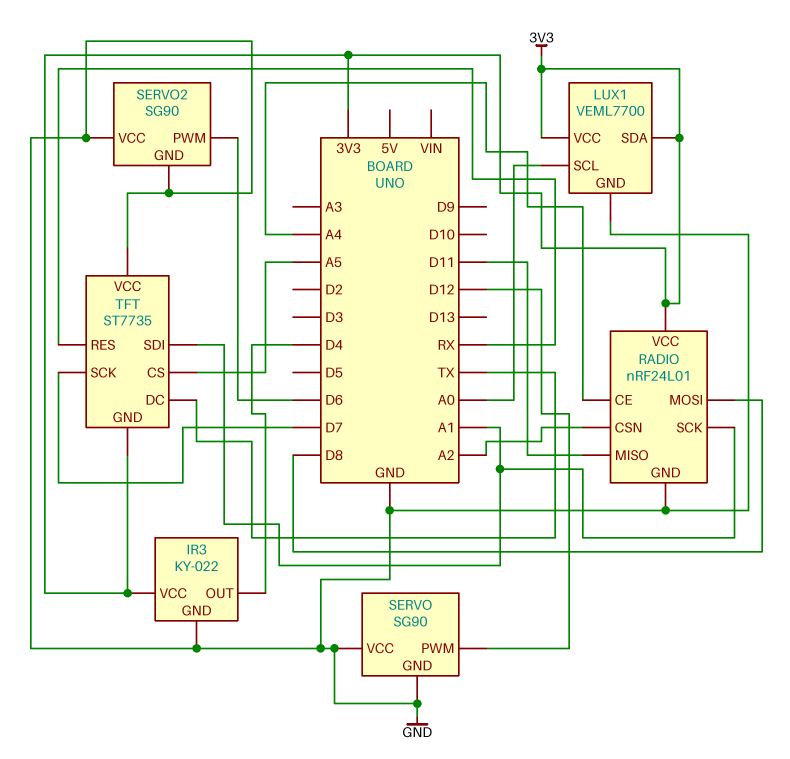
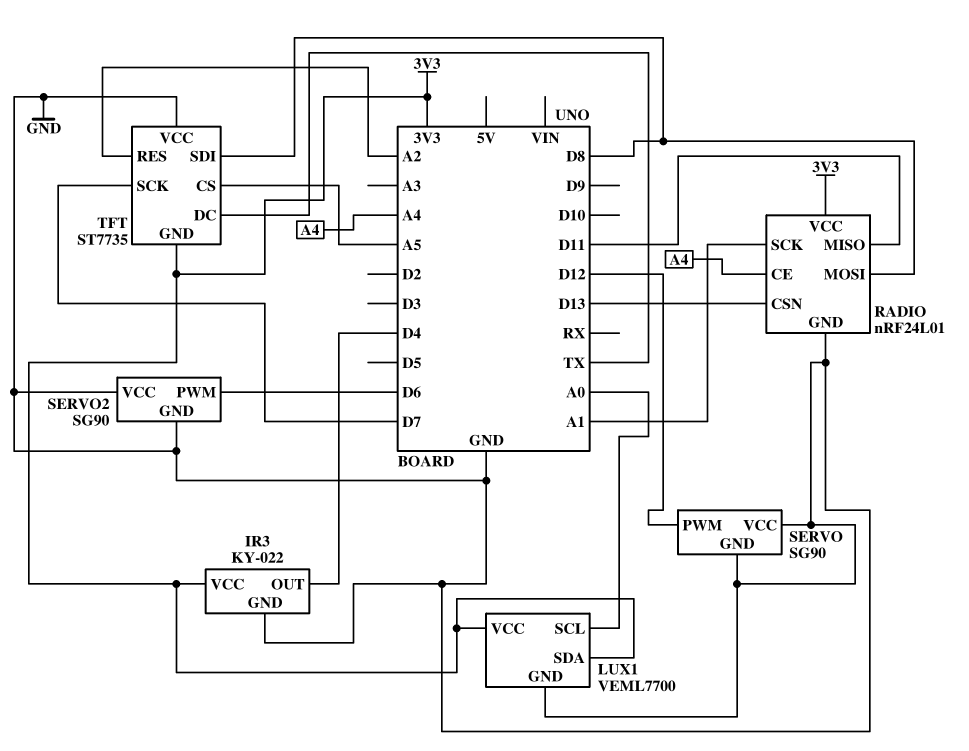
RADIO pin CSN: A2 -> D13
TFT pin RES: RX -> A2
TFT pin SDI: A1 -> D8

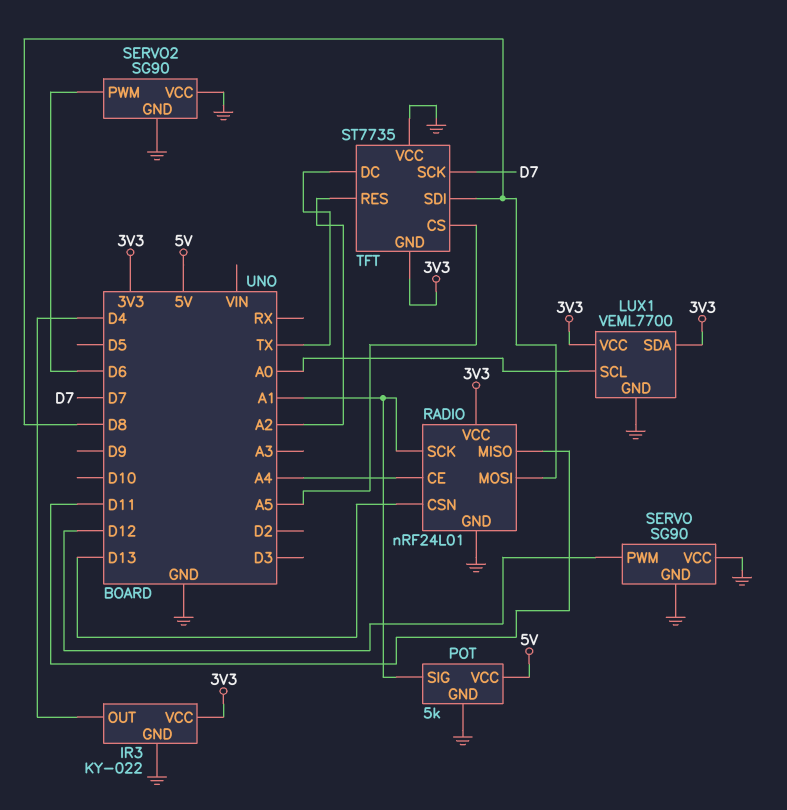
POT: none -> 5k
POT pin GND: none -> GND
POT pin SIG: none -> A1
POT pin VCC: none -> 5V

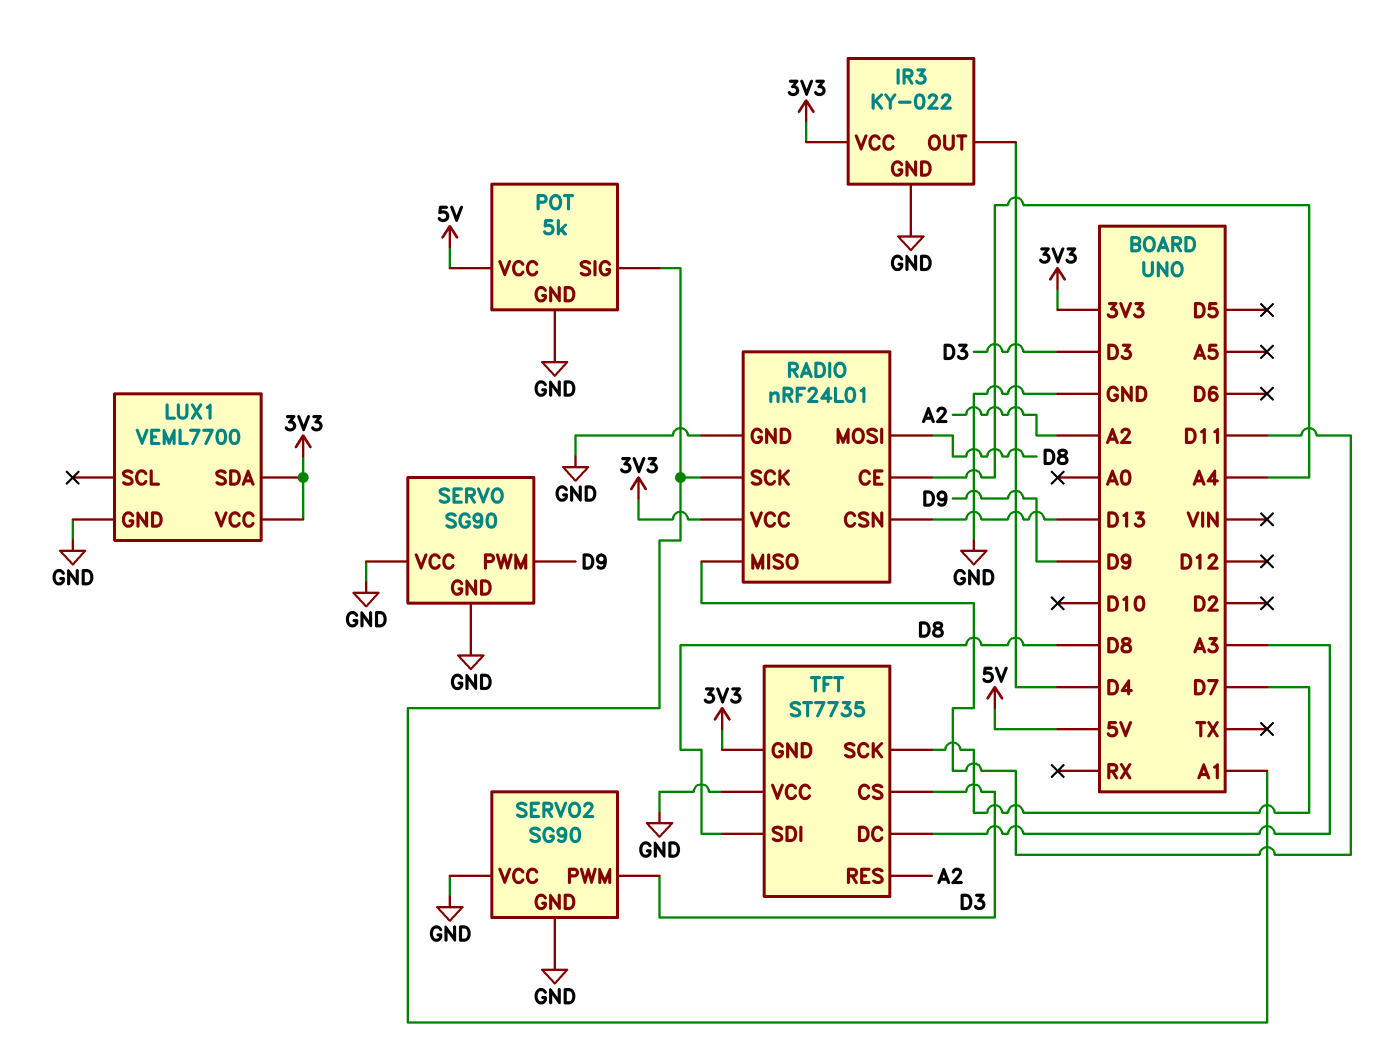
LUX1 pin SCL: A0 -> none
SERVO pin PWM: D12 -> D9
SERVO2 pin PWM: D6 -> D3
TFT pin CS: A5 -> D3
TFT pin DC: TX -> A3

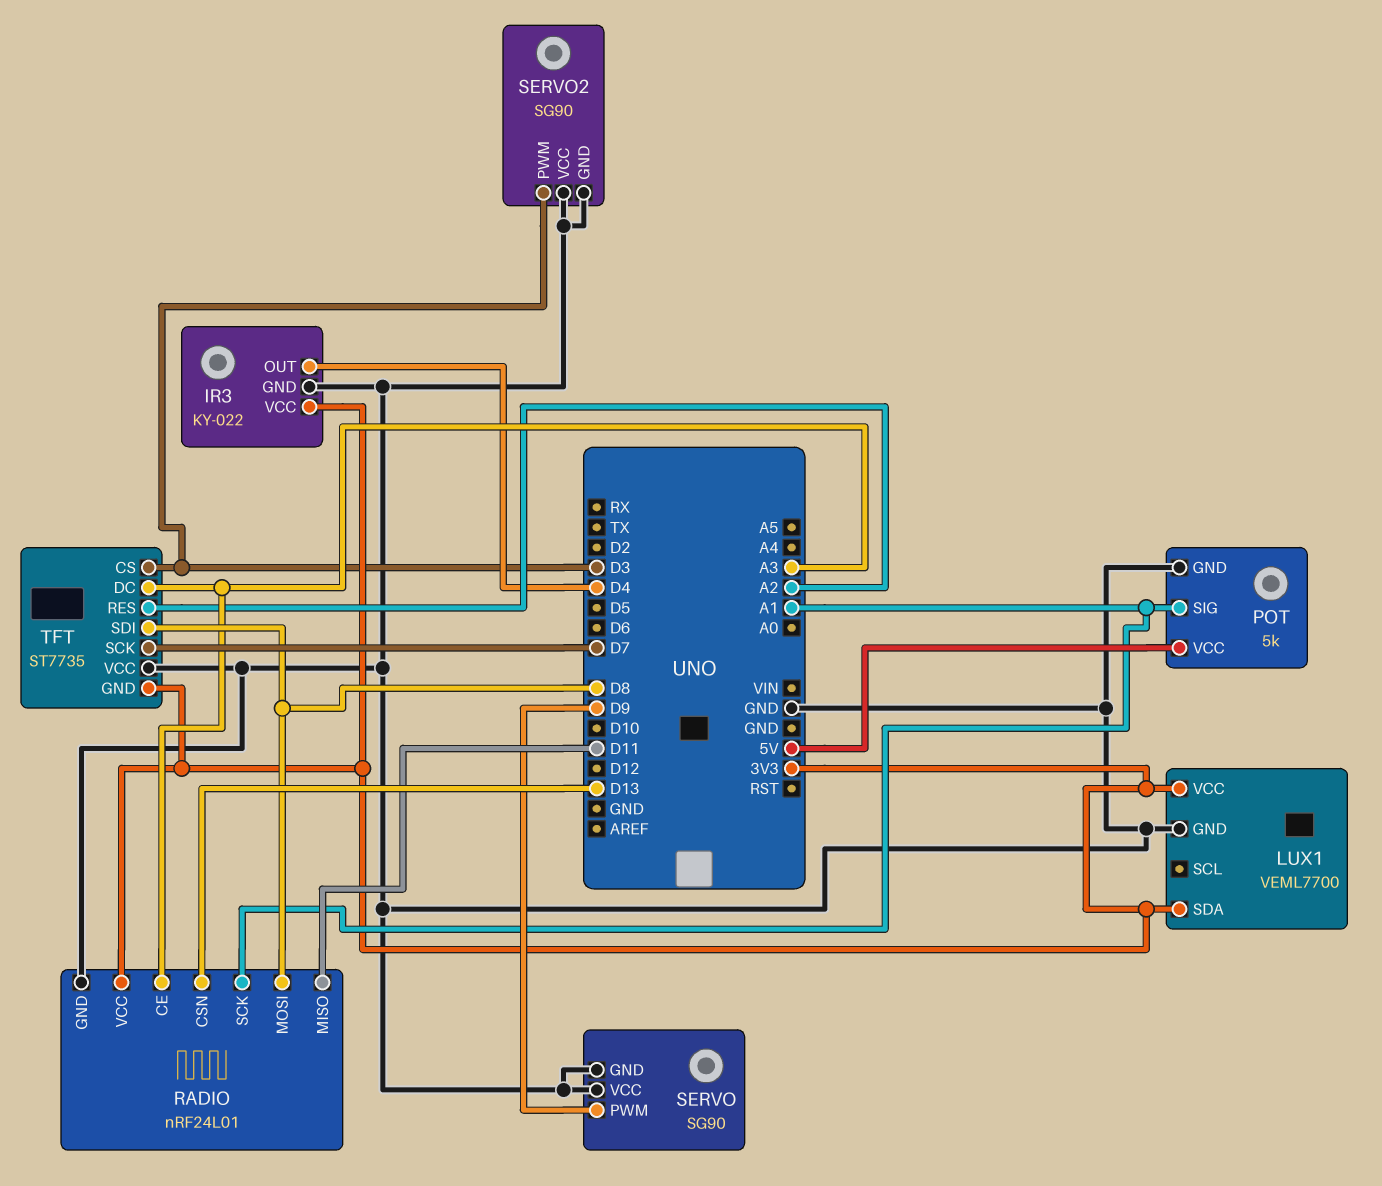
RADIO pin CE: A4 -> A3

